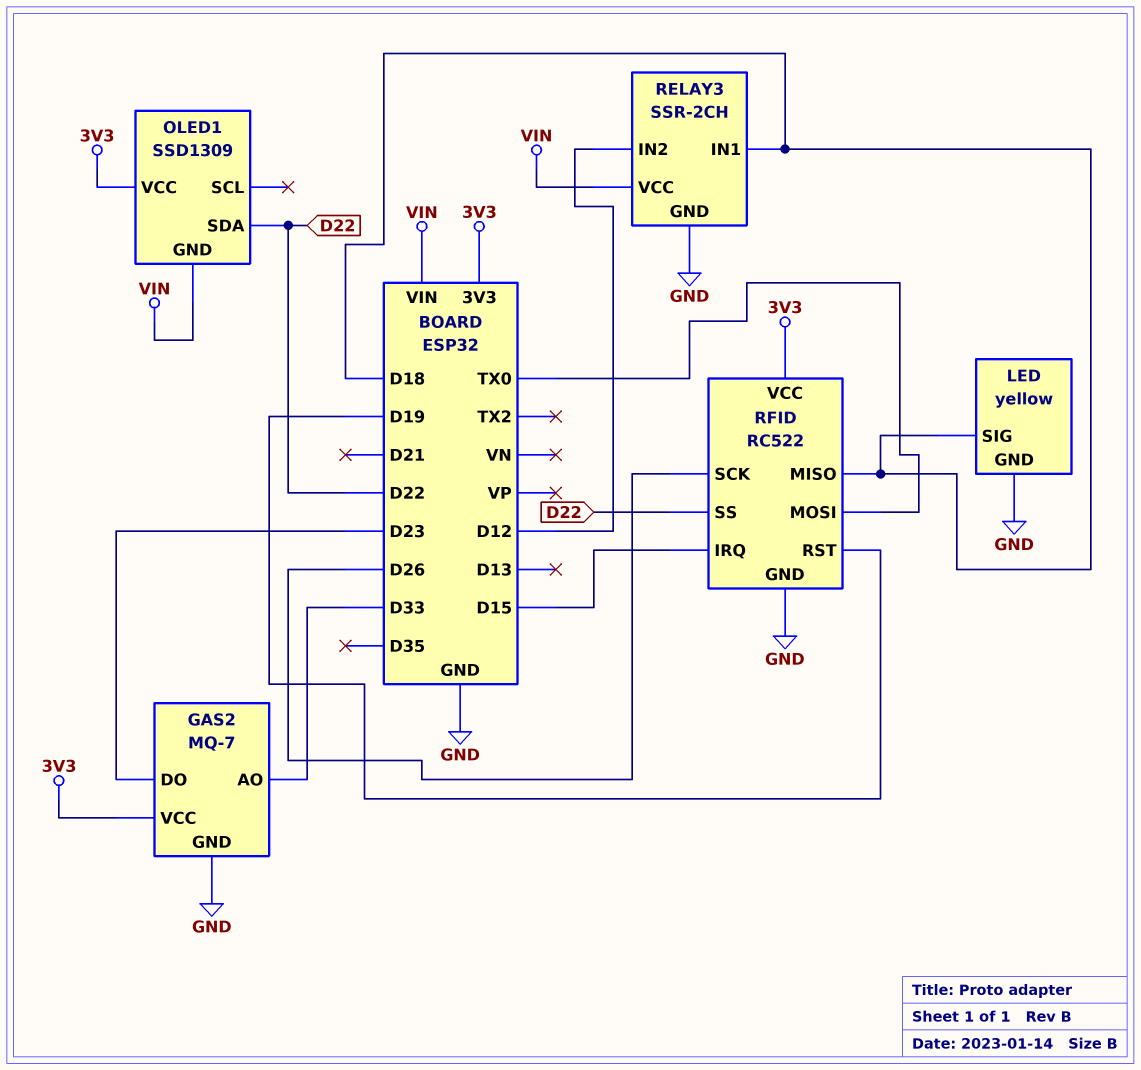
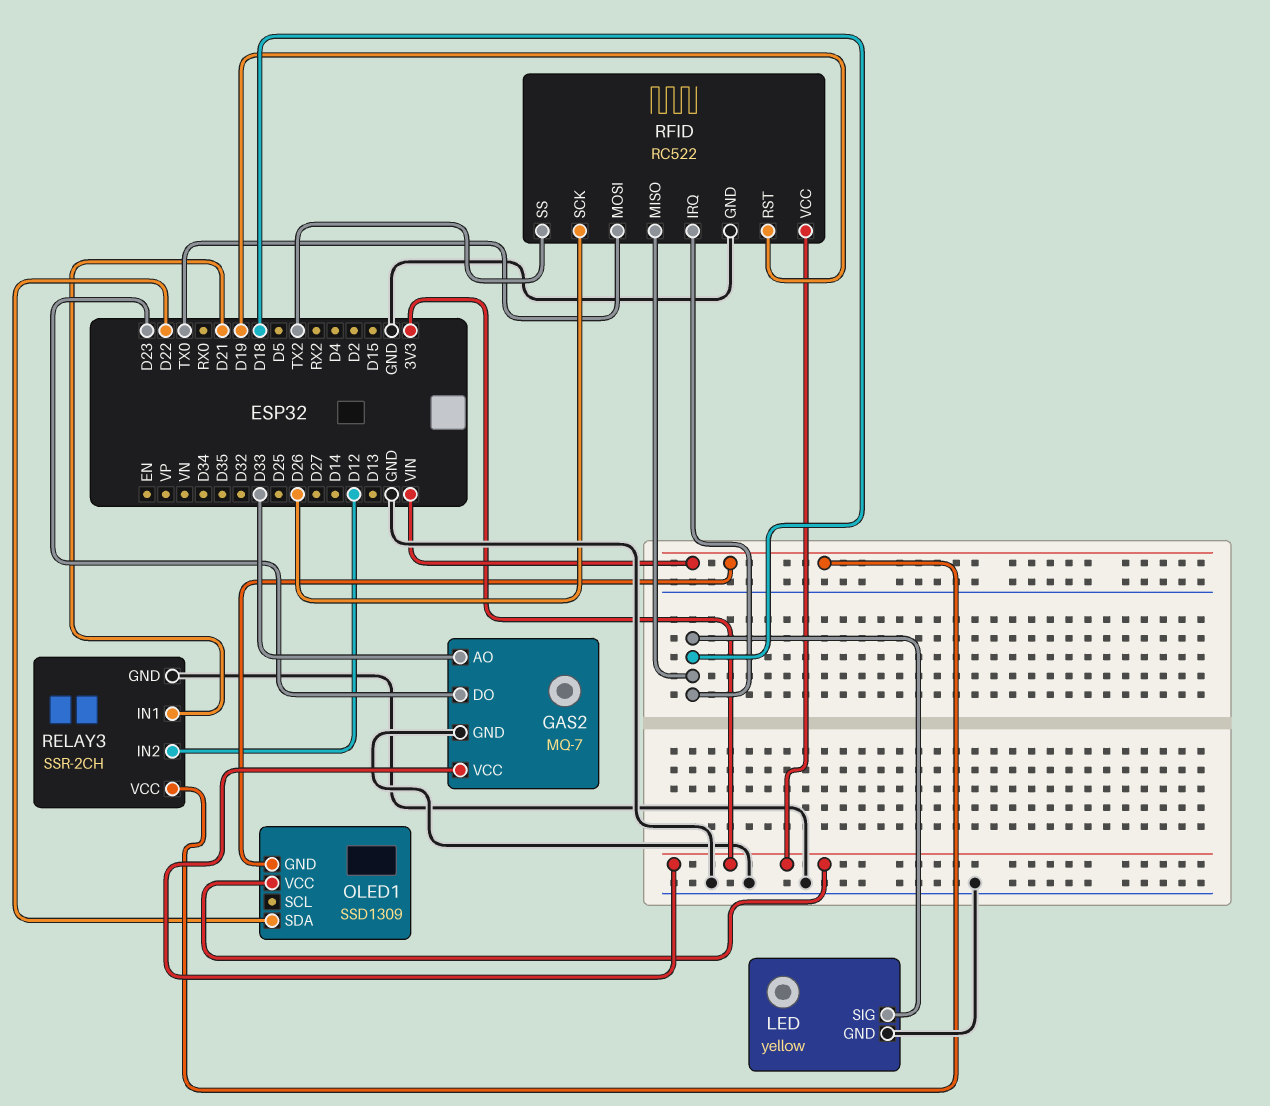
RELAY3 pin IN1: D18 -> D21
RFID pin IRQ: D15 -> D18
RFID pin SS: D22 -> TX2

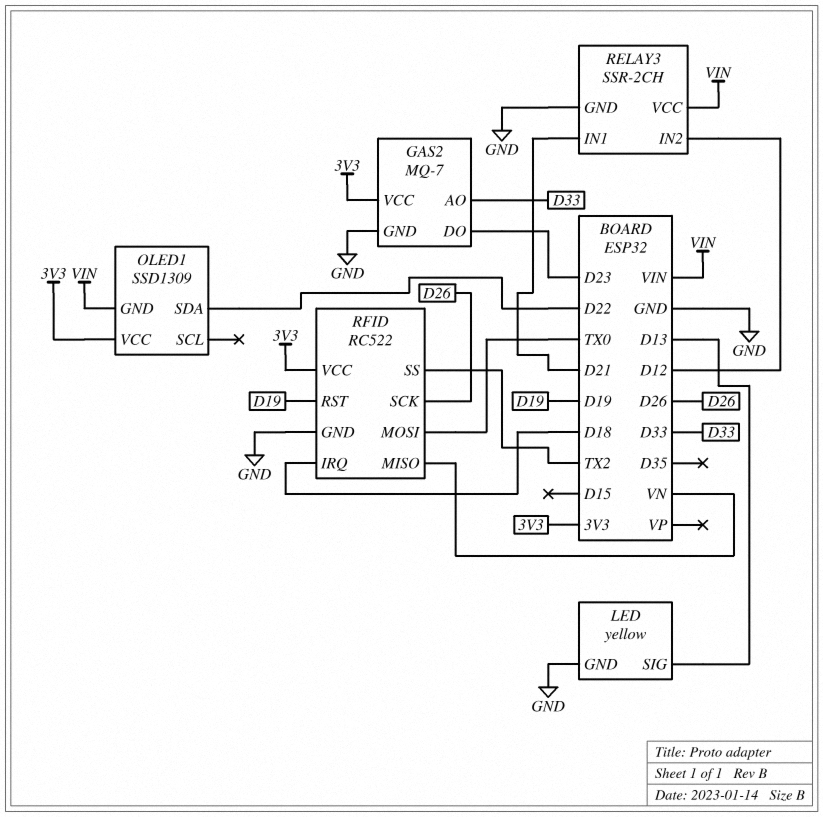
LED pin SIG: D18 -> D13
RFID pin MISO: D18 -> VN

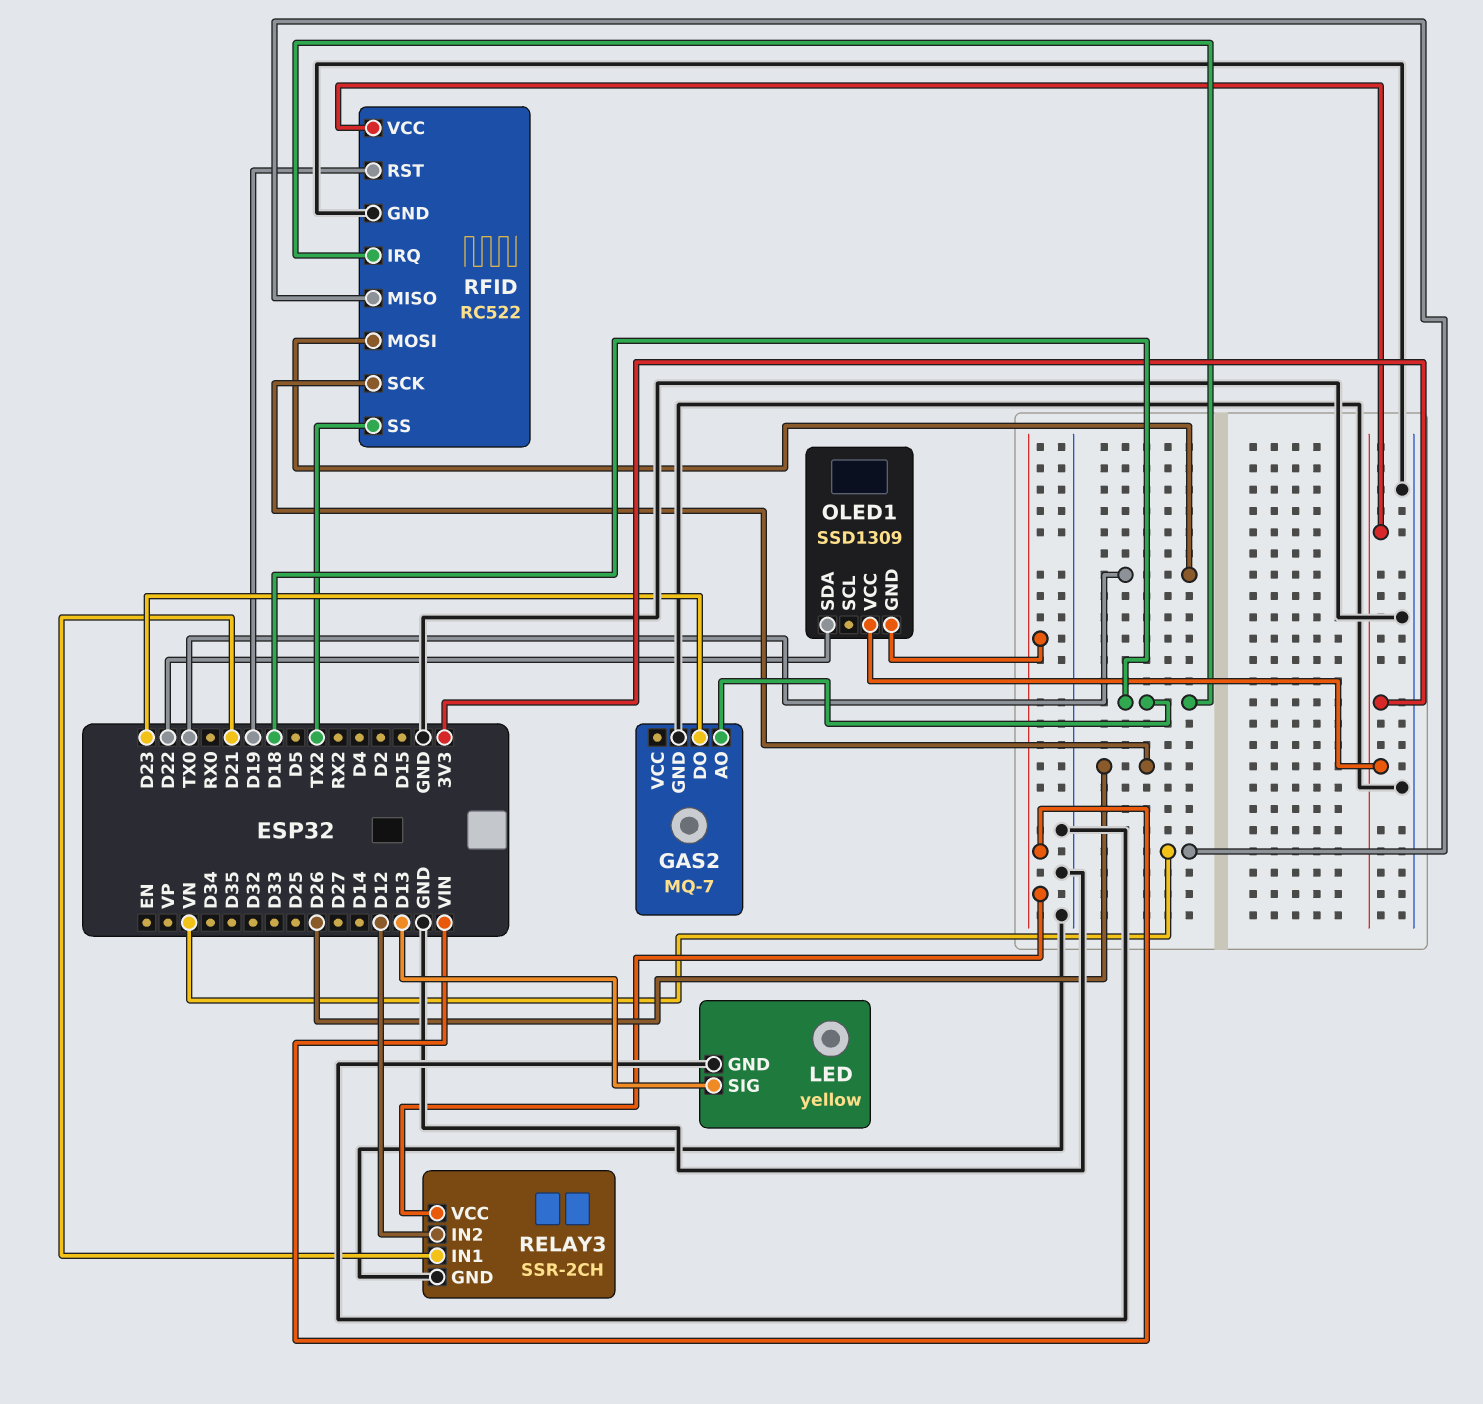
GAS2 pin AO: D33 -> D18
GAS2 pin VCC: 3V3 -> none

